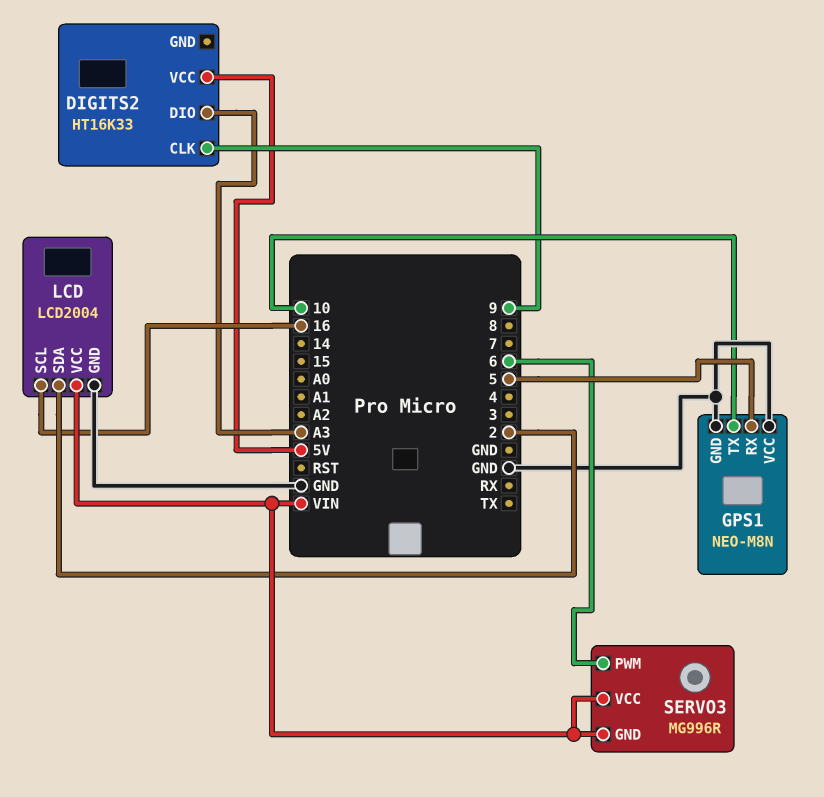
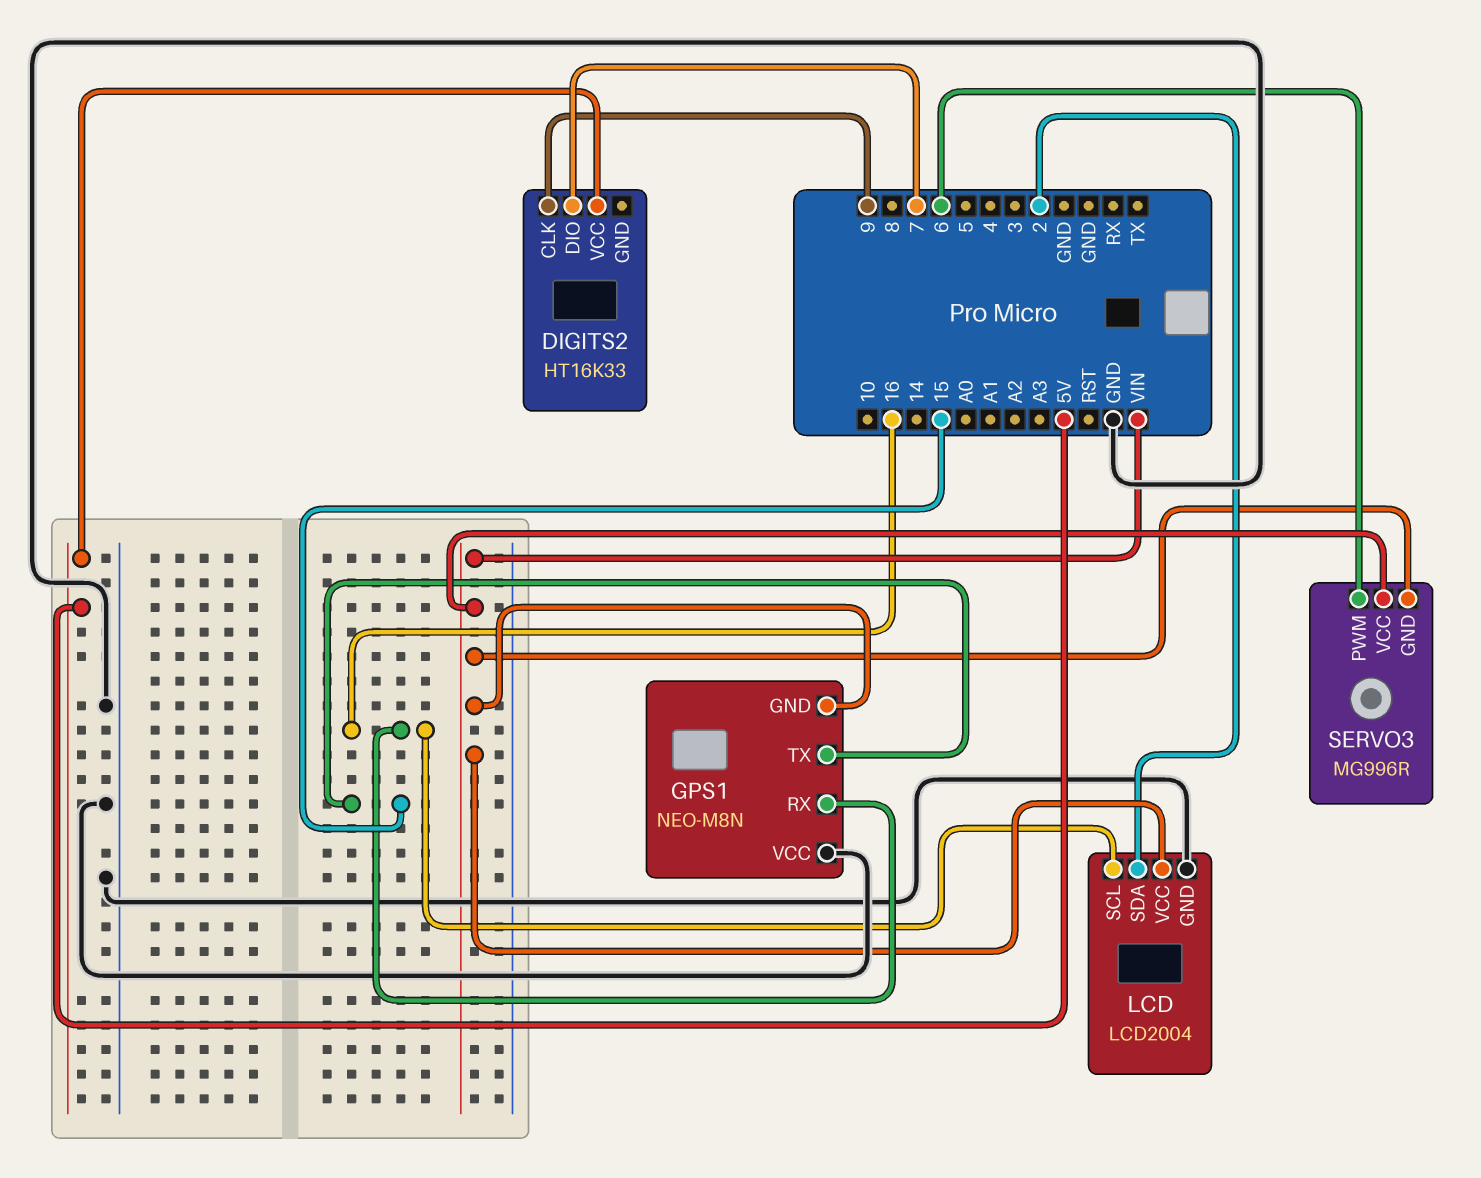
DIGITS2 pin DIO: A3 -> 7
GPS1 pin GND: GND -> VIN
GPS1 pin RX: 5 -> 16
GPS1 pin TX: 10 -> 15

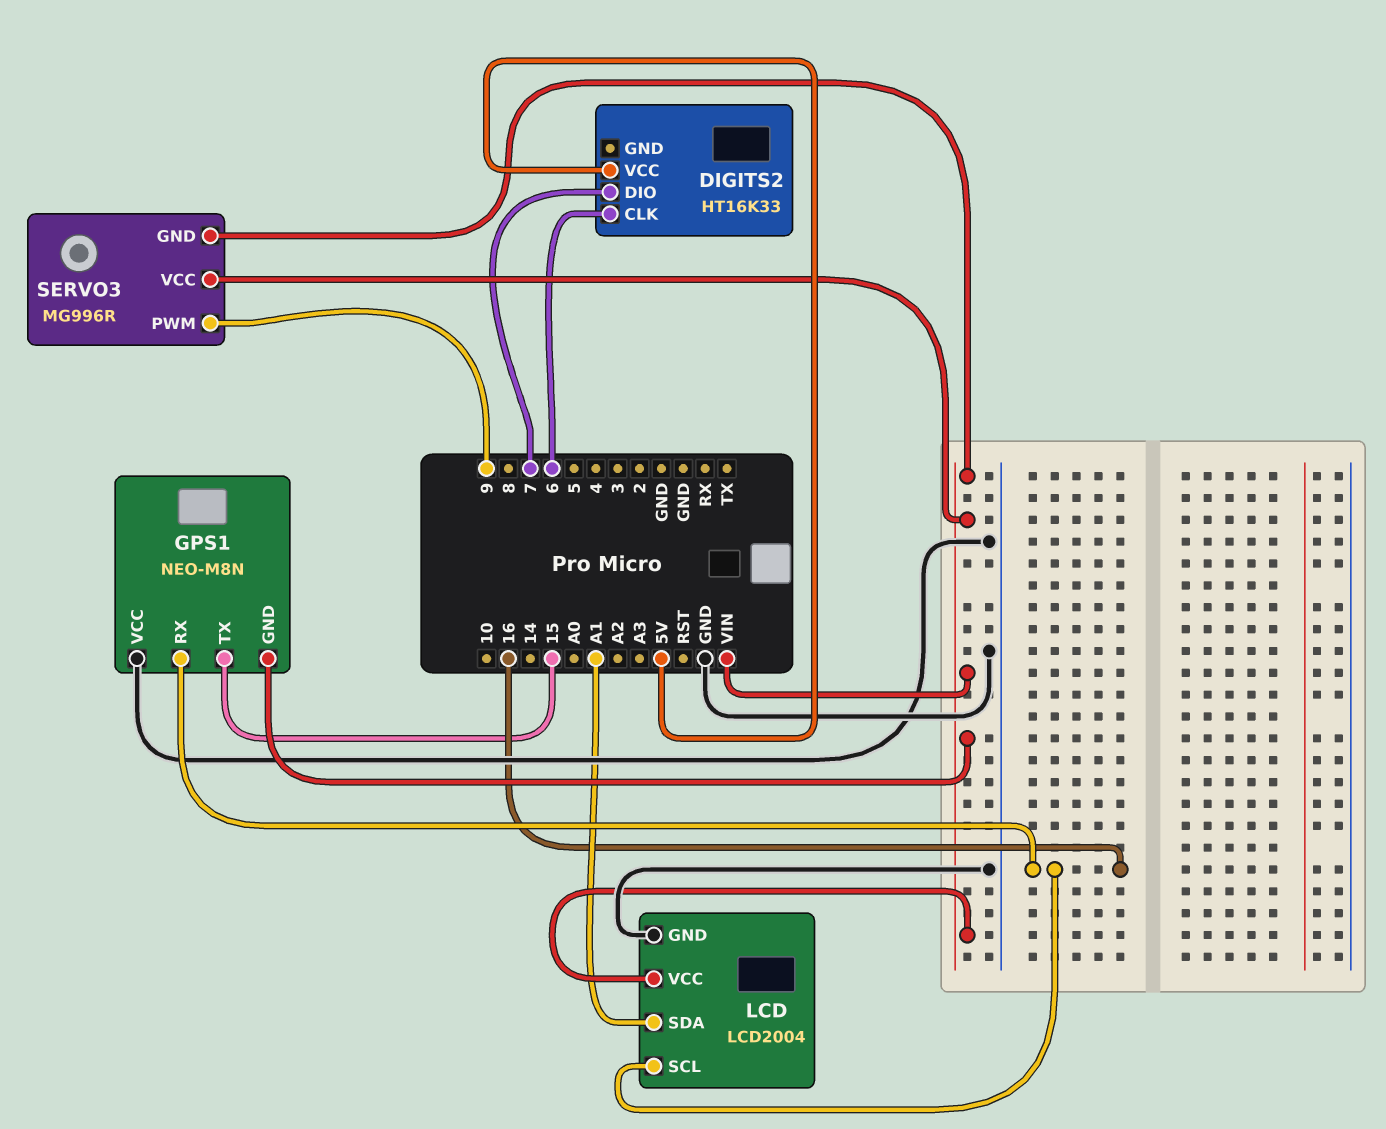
DIGITS2 pin CLK: 9 -> 6
LCD pin SDA: 2 -> A1
SERVO3 pin PWM: 6 -> 9

